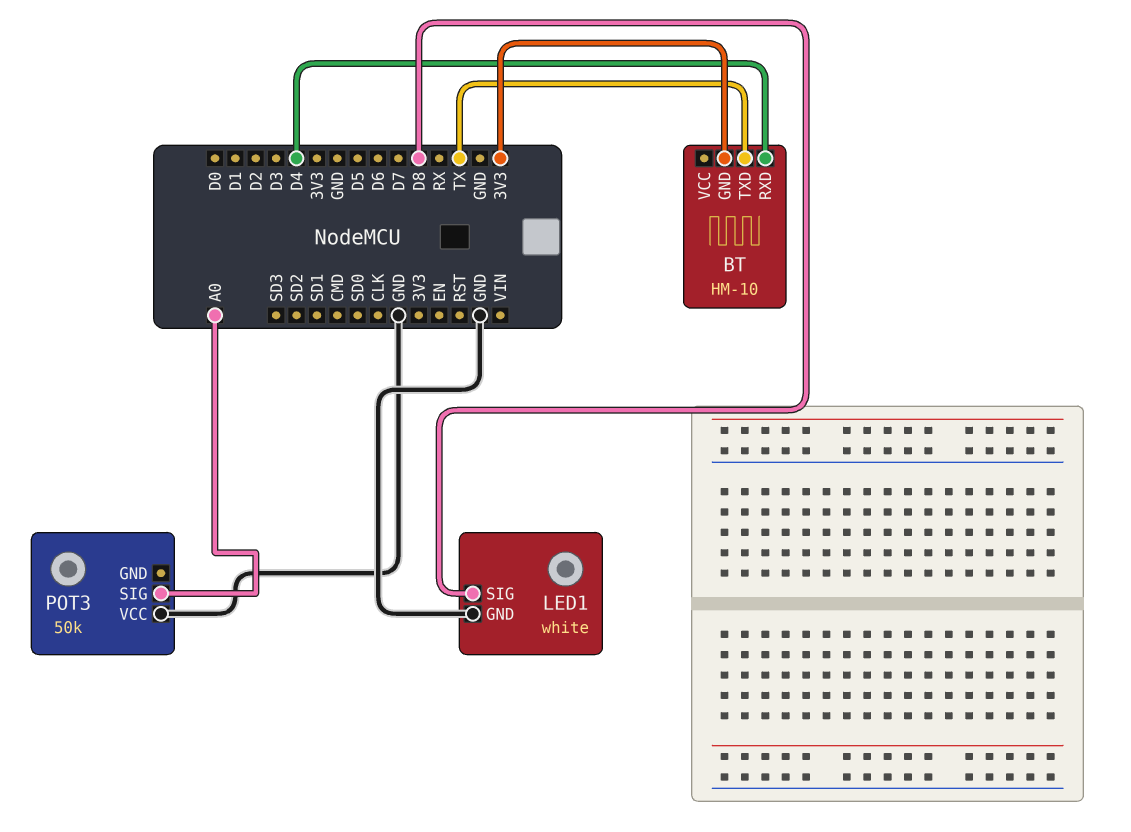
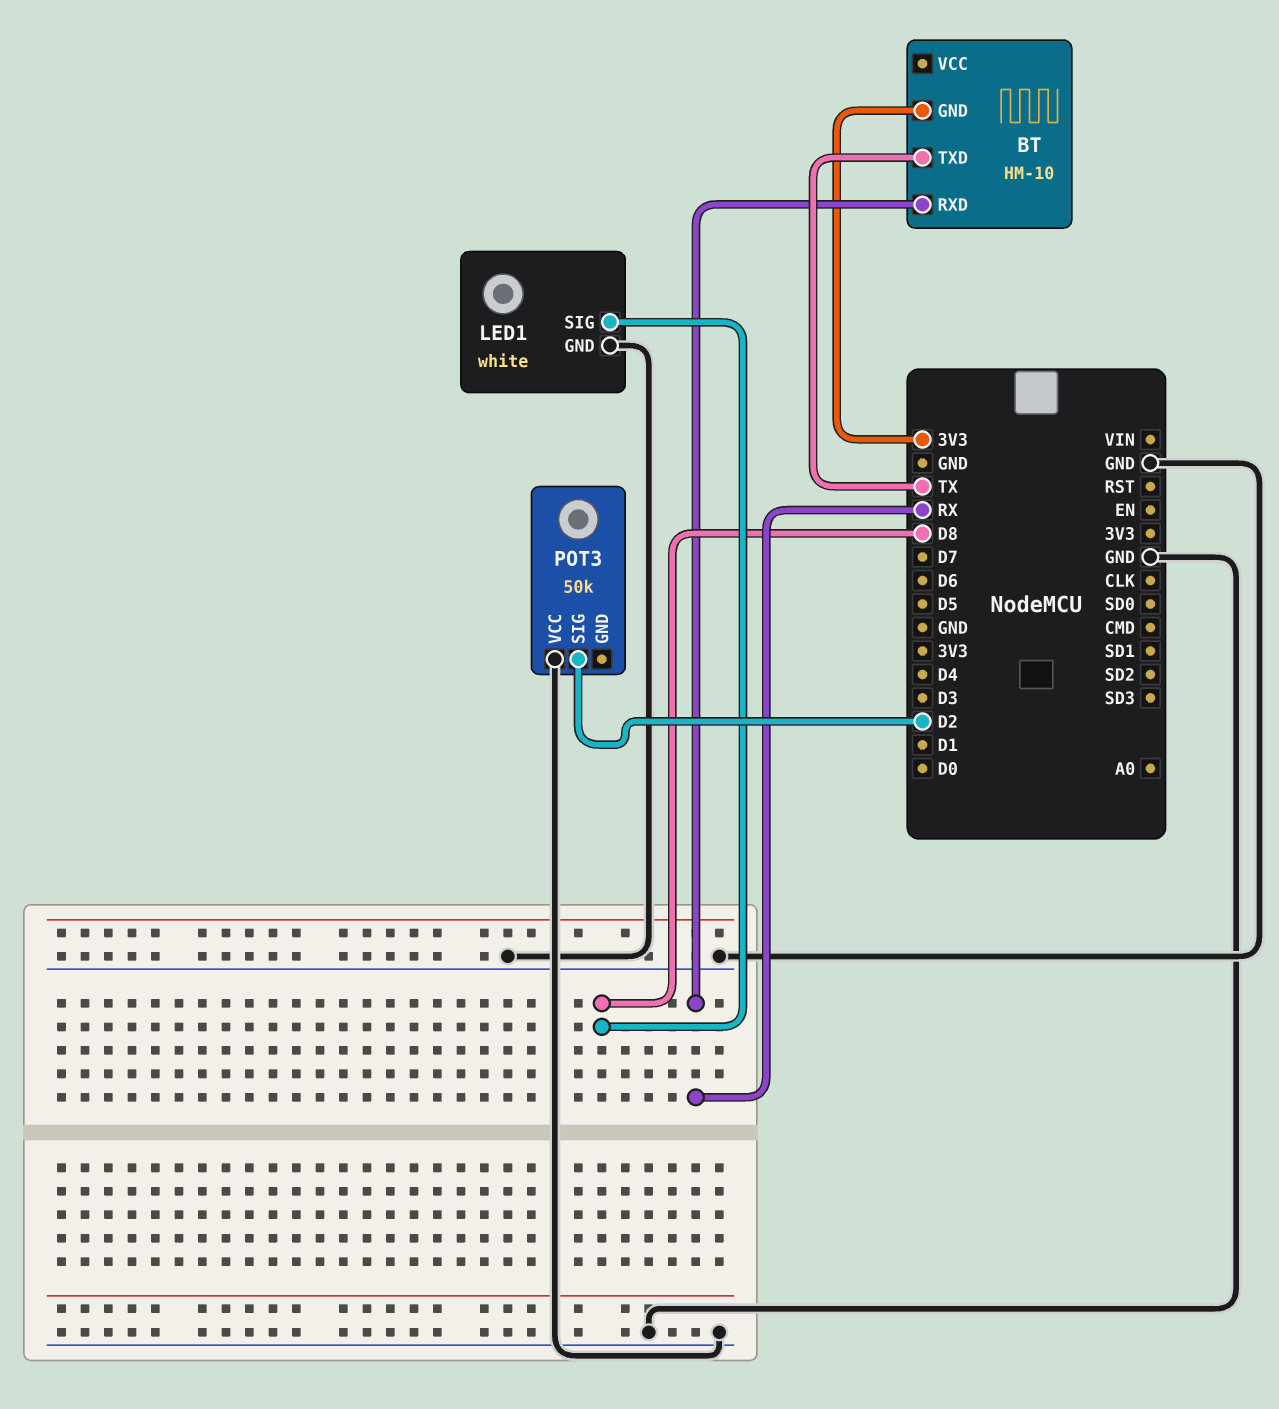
BT pin RXD: D4 -> RX
POT3 pin SIG: A0 -> D2

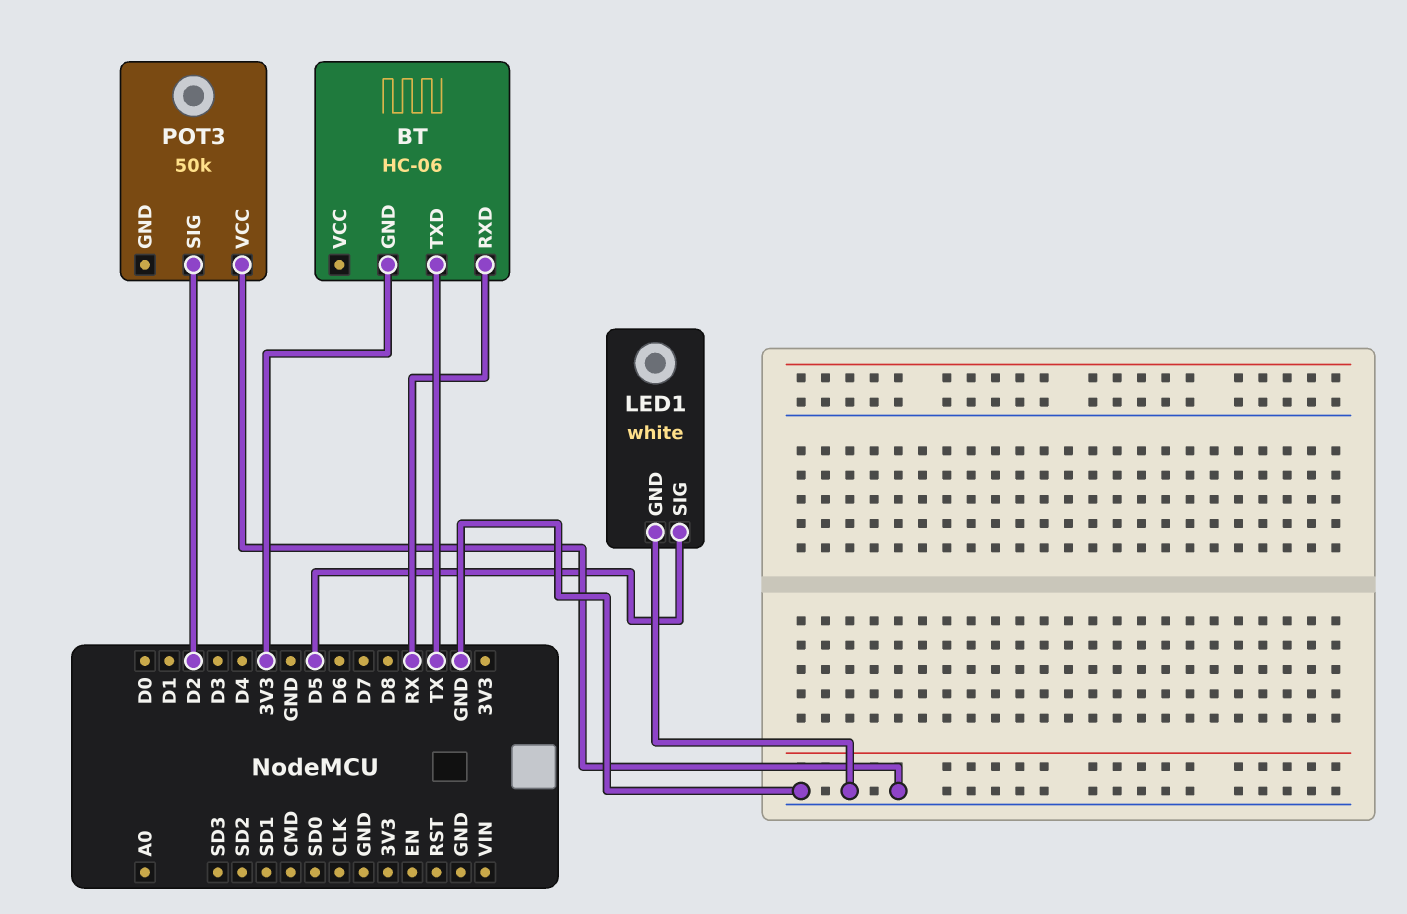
BT: HM-10 -> HC-06
LED1 pin SIG: D8 -> D5

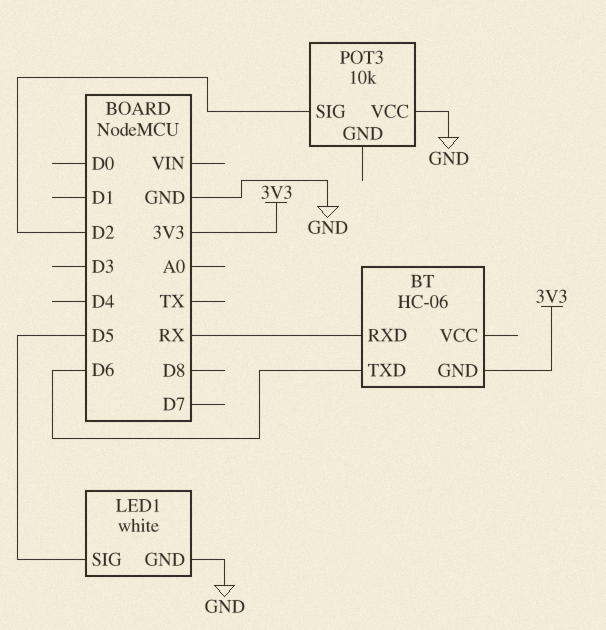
BT pin TXD: TX -> D6
POT3: 50k -> 10k

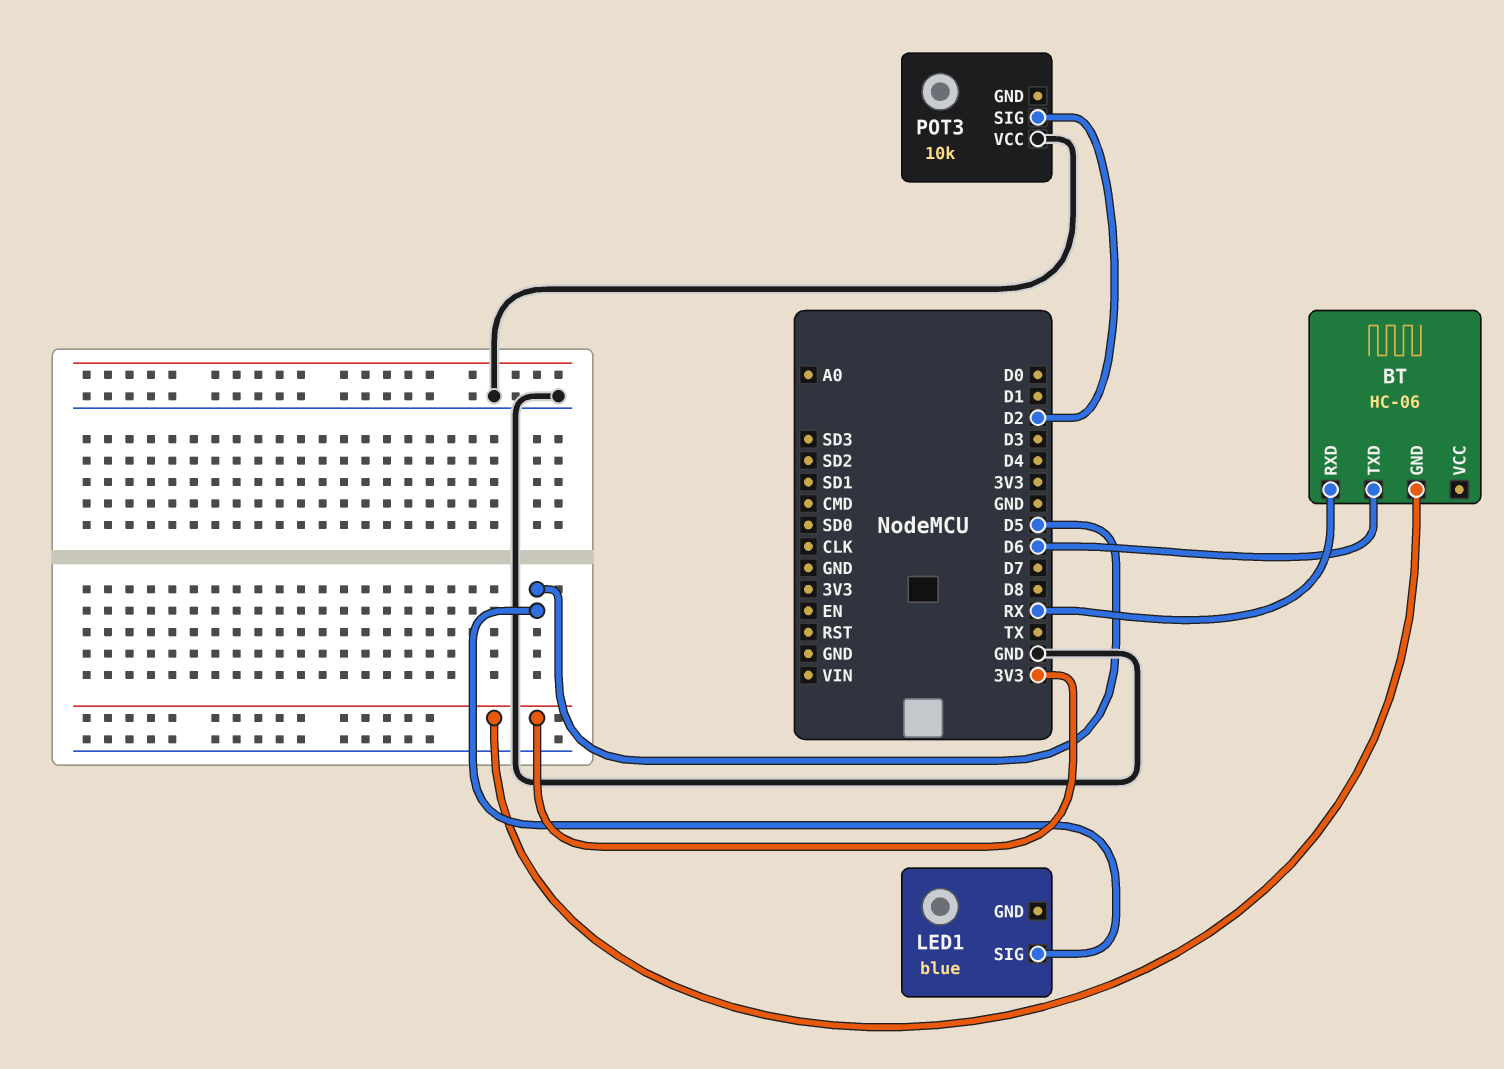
LED1: white -> blue
LED1 pin GND: GND -> none

